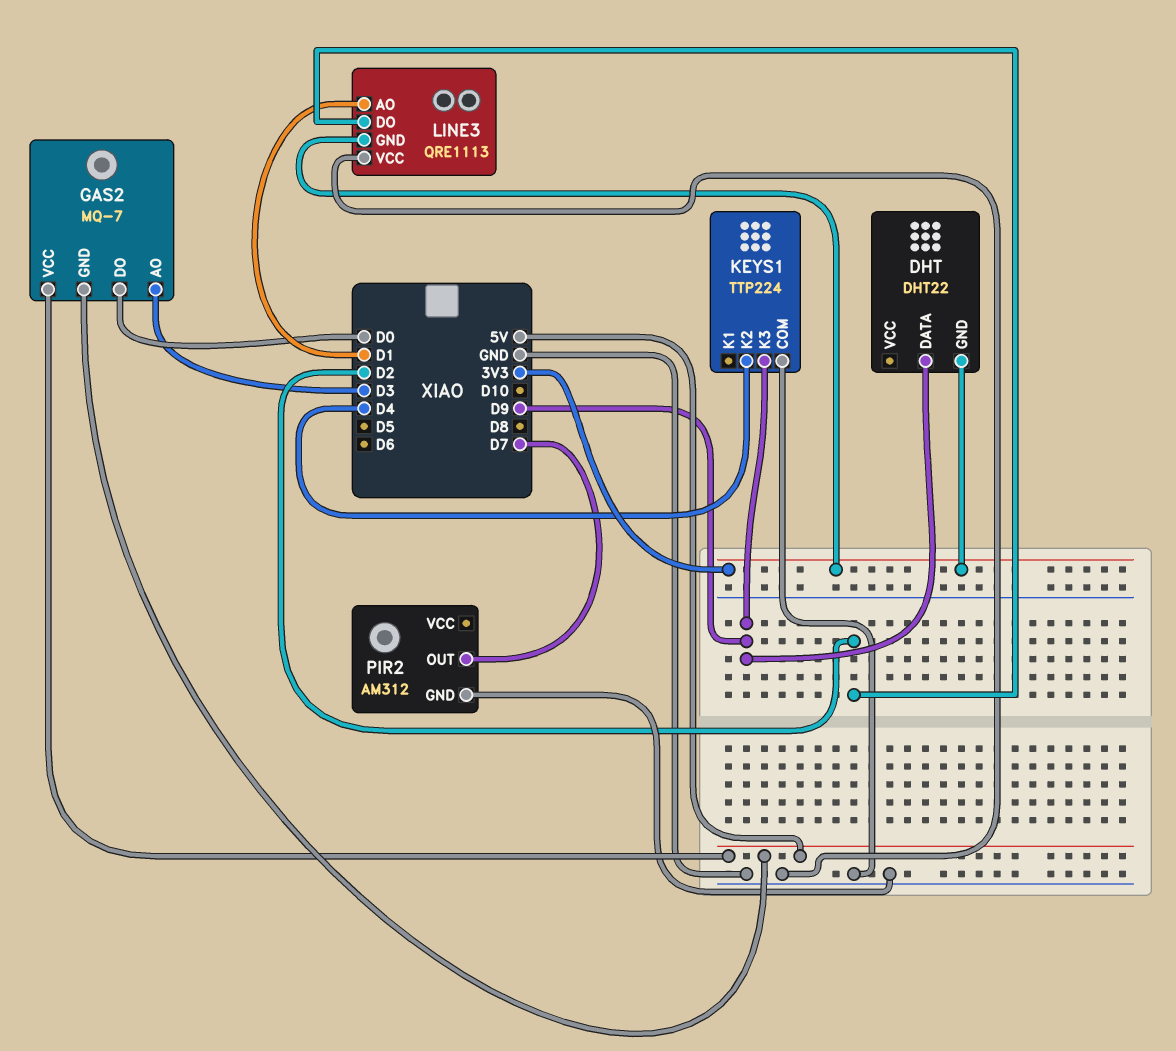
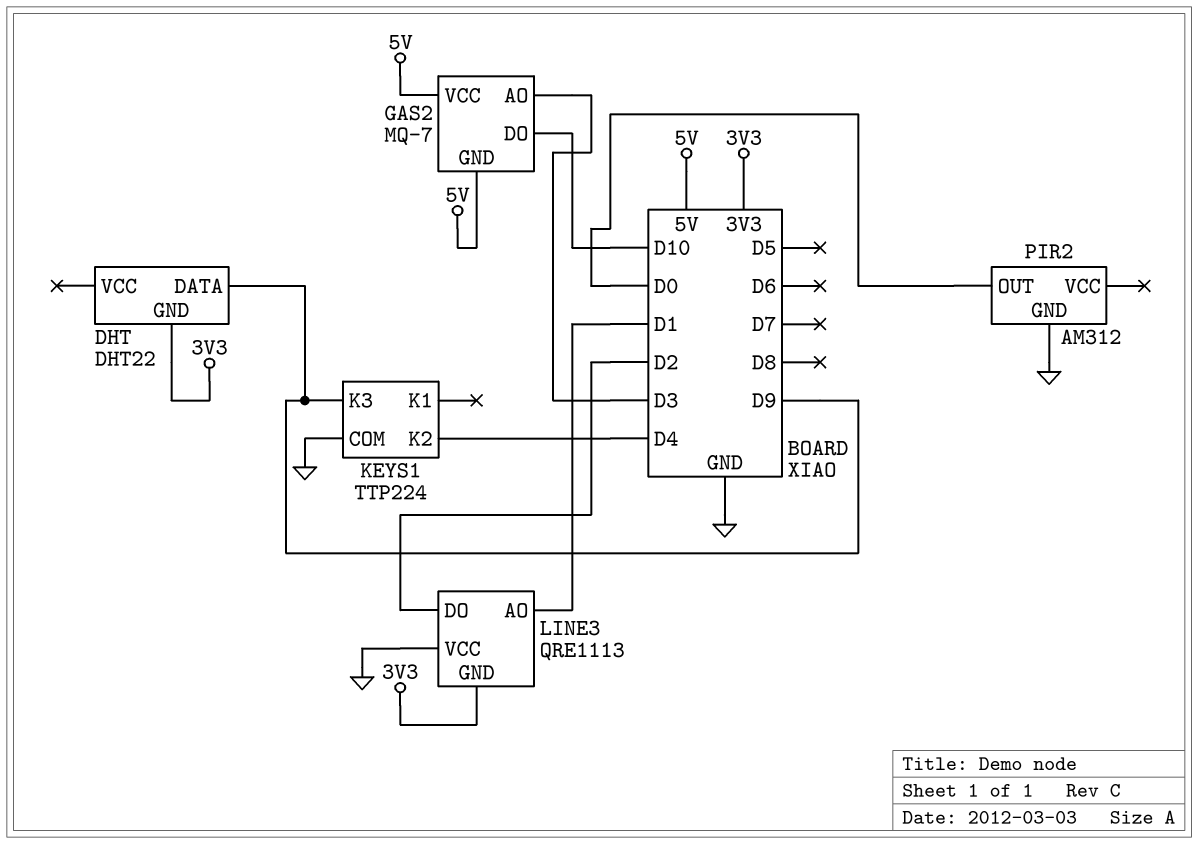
GAS2 pin DO: D0 -> D10
PIR2 pin OUT: D7 -> D0

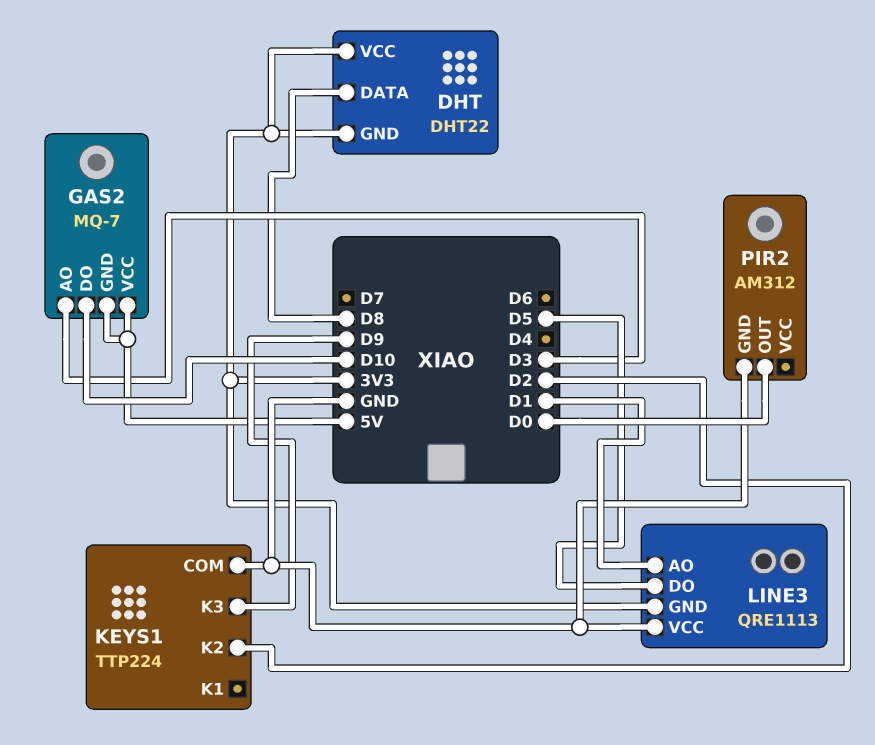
DHT pin DATA: D9 -> D8
DHT pin VCC: none -> 3V3
KEYS1 pin K2: D4 -> D2
LINE3 pin DO: D2 -> D5

